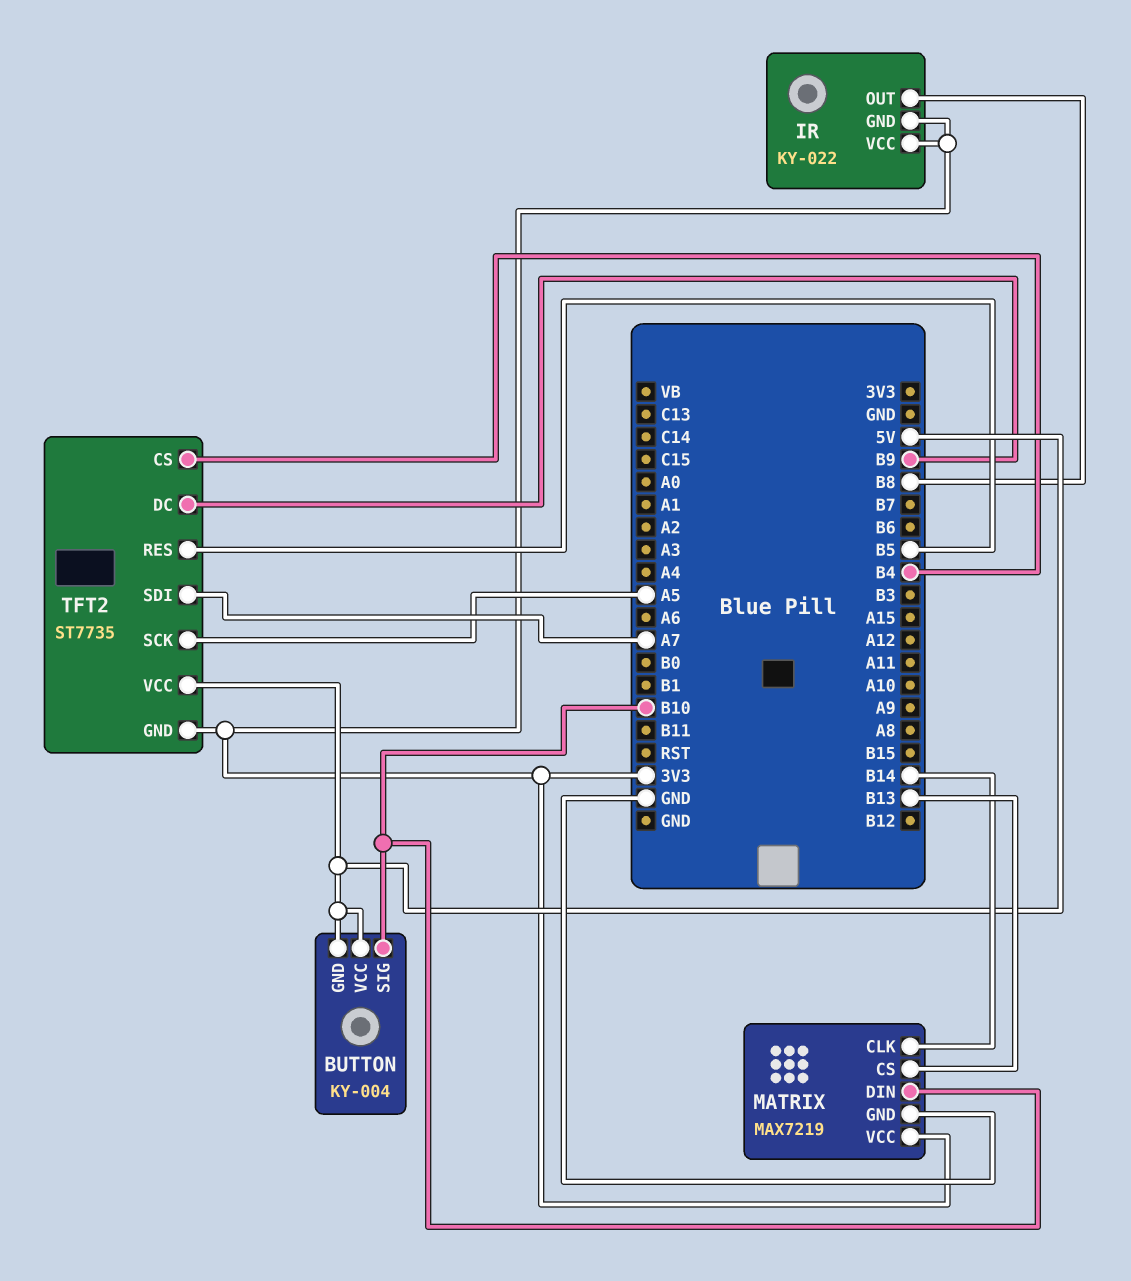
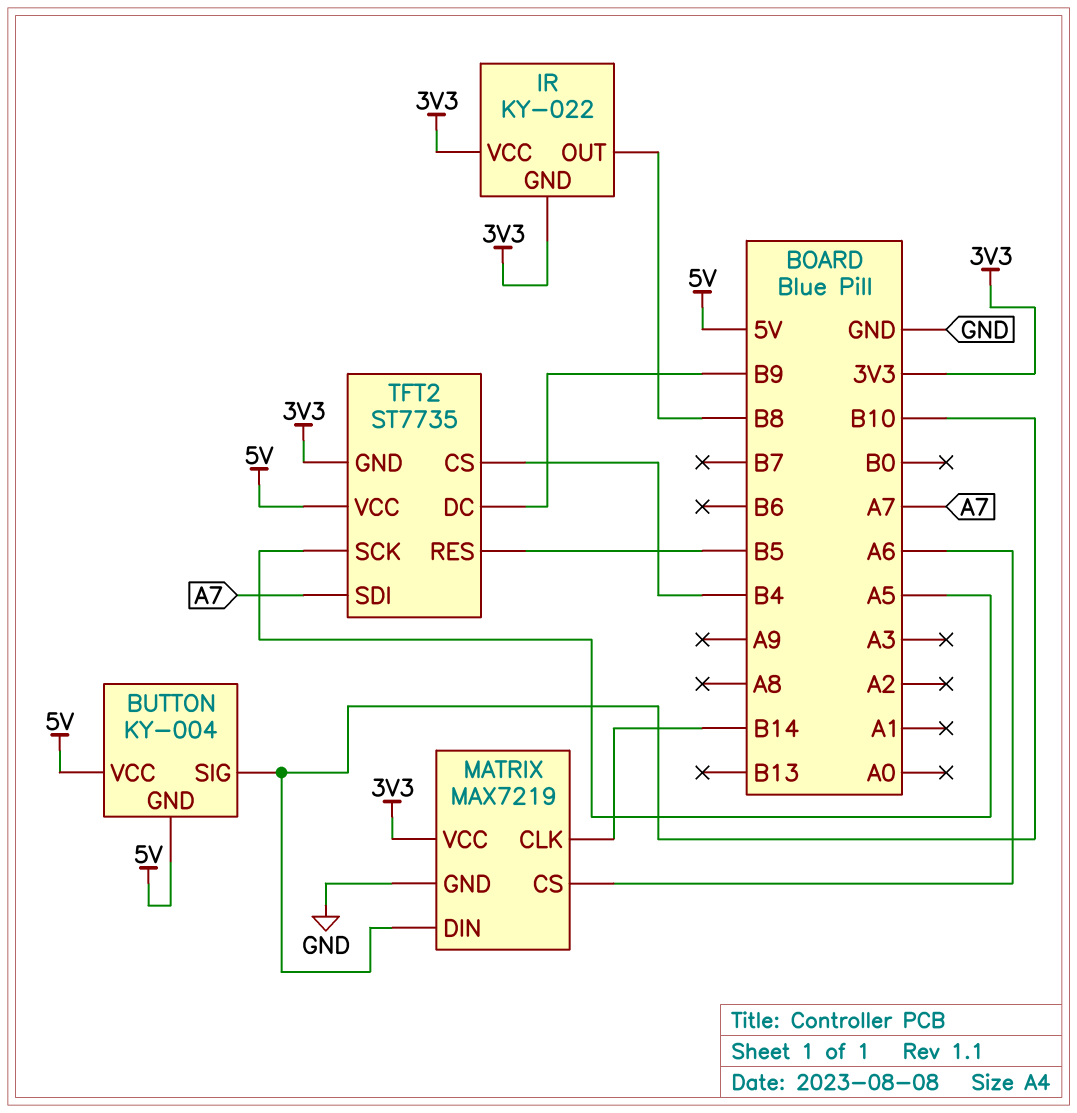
MATRIX pin CS: B13 -> A6

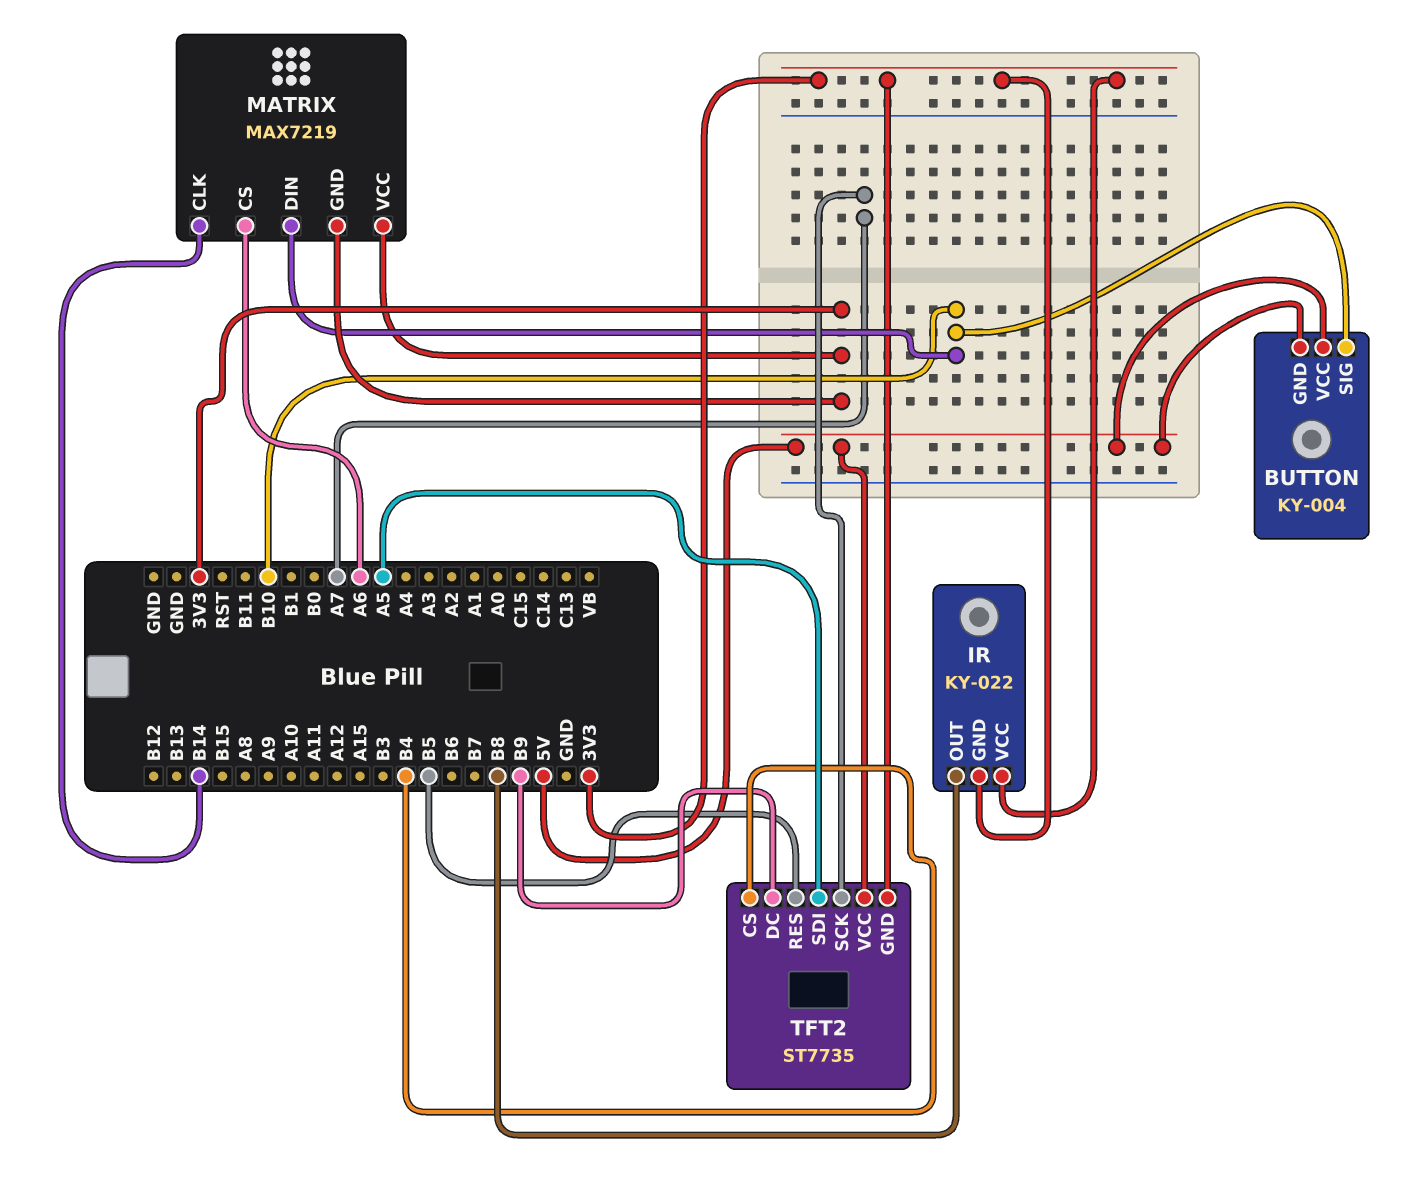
MATRIX pin GND: GND -> 3V3
TFT2 pin SCK: A5 -> A7
TFT2 pin SDI: A7 -> A5

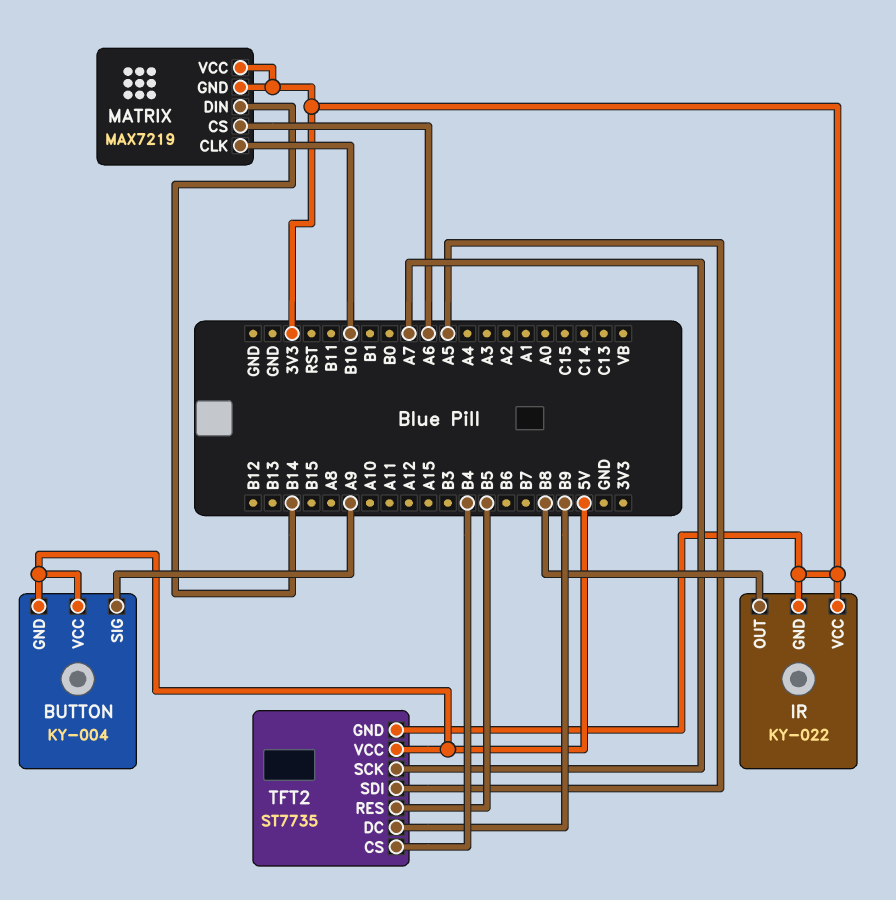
BUTTON pin SIG: B10 -> A9
MATRIX pin CLK: B14 -> B10
MATRIX pin DIN: B10 -> B14

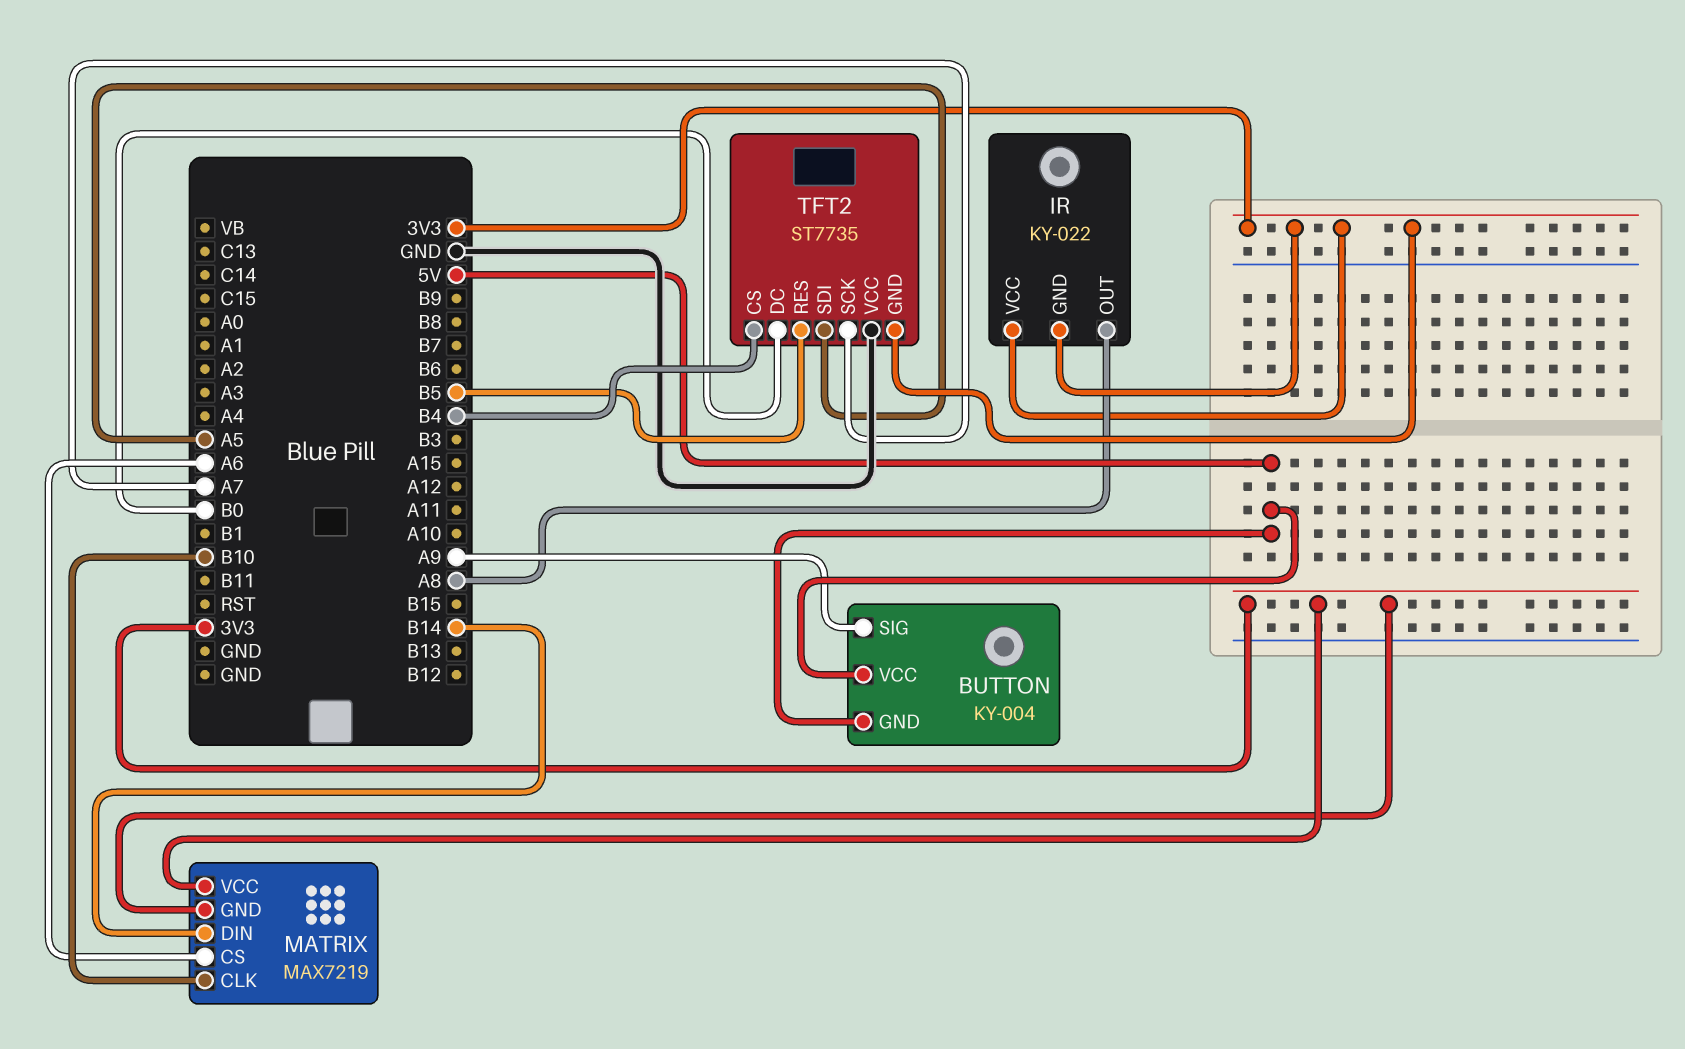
IR pin OUT: B8 -> A8
TFT2 pin DC: B9 -> B0
TFT2 pin VCC: 5V -> GND

